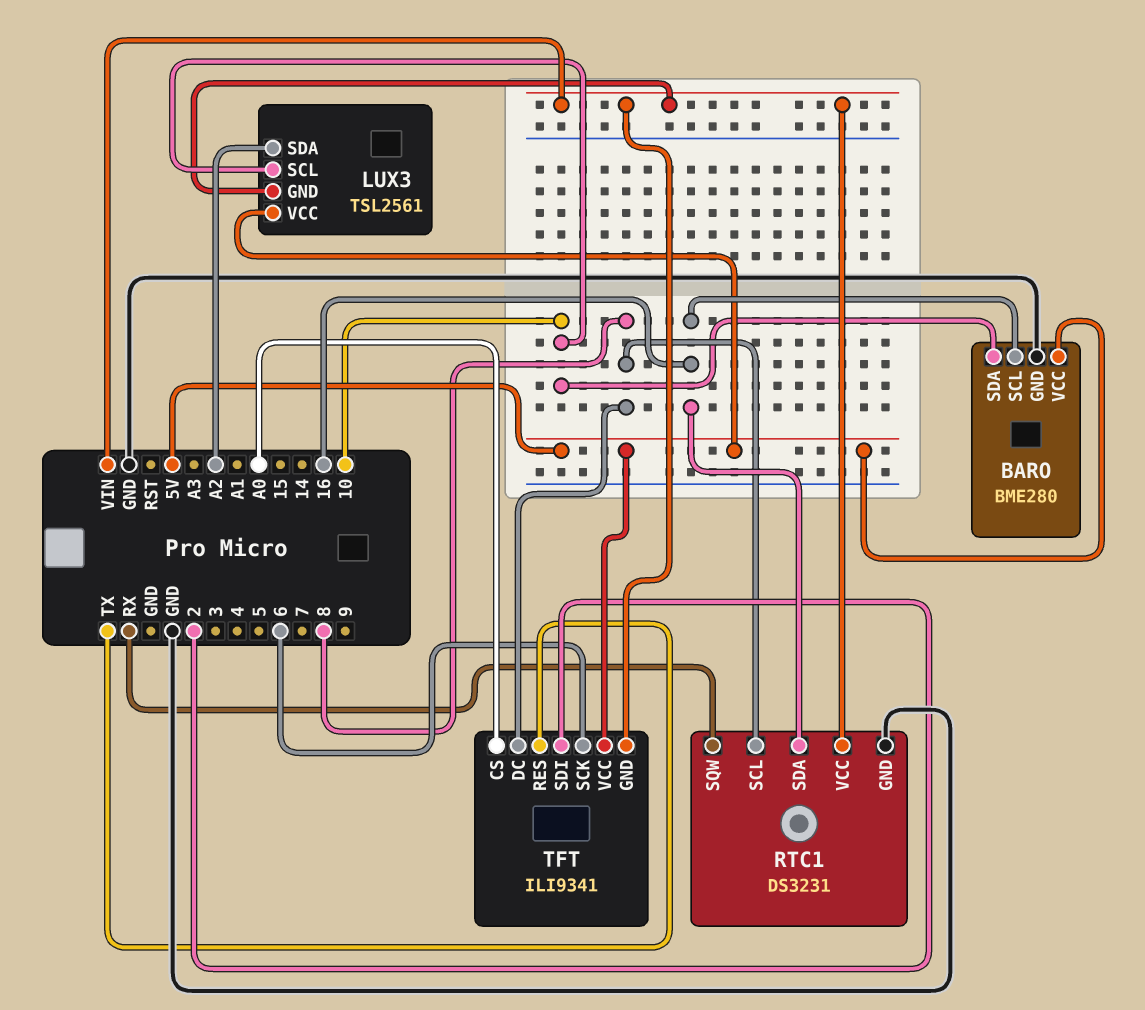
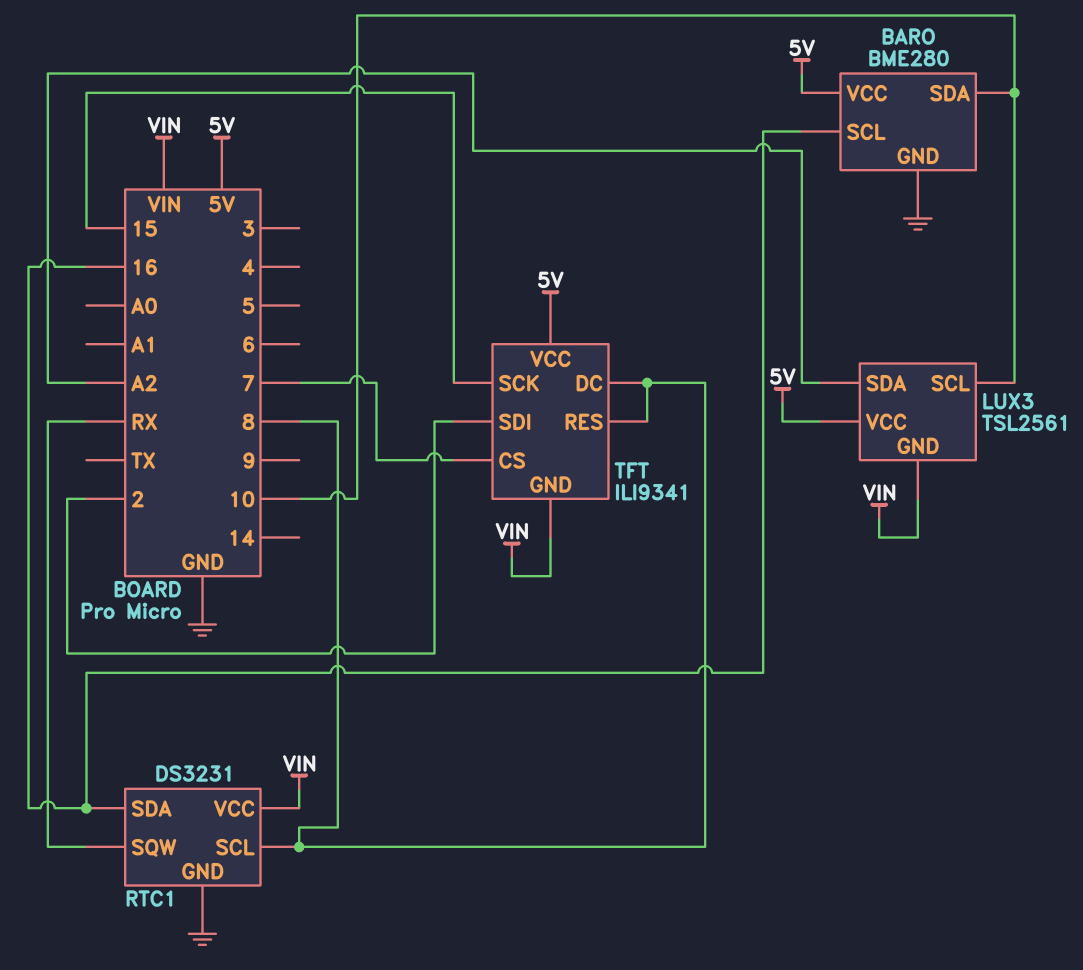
TFT pin CS: A0 -> 7
TFT pin RES: TX -> 8
TFT pin SCK: 6 -> 15

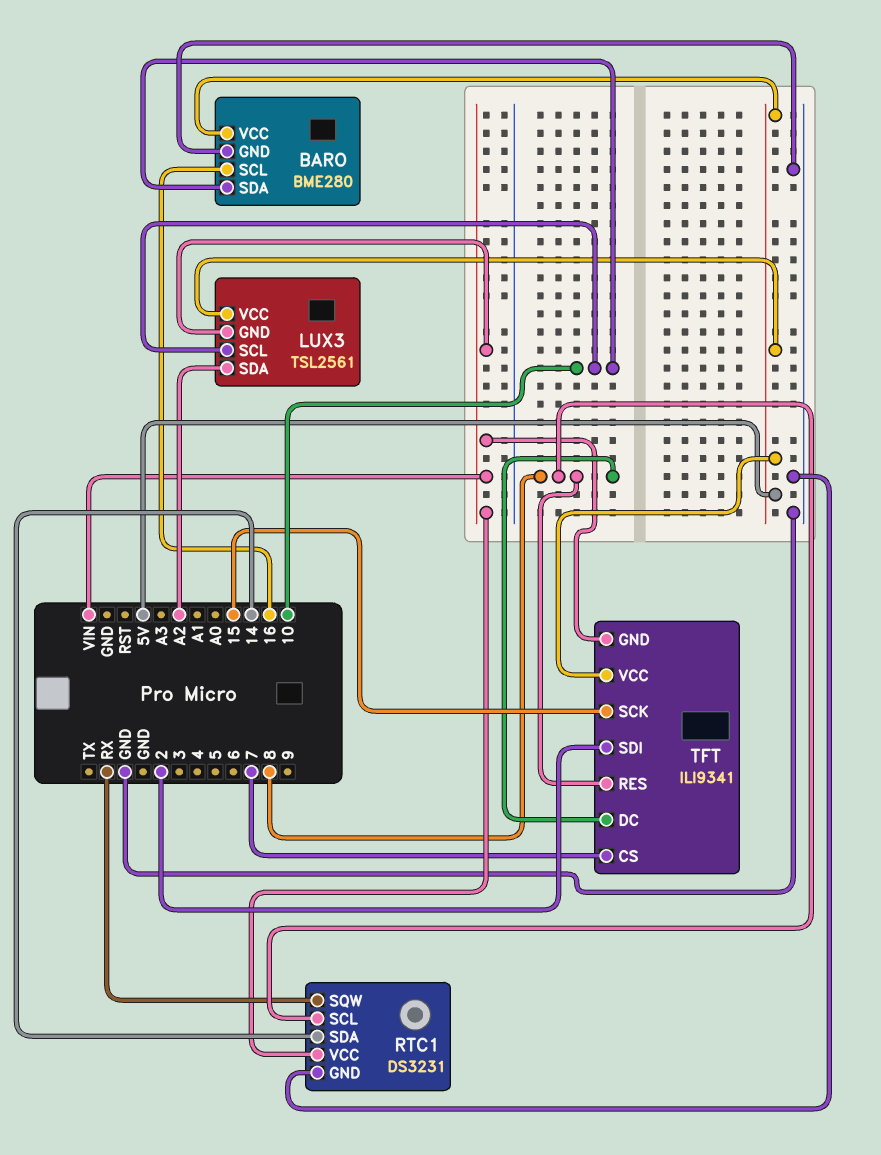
RTC1 pin SDA: 16 -> 14

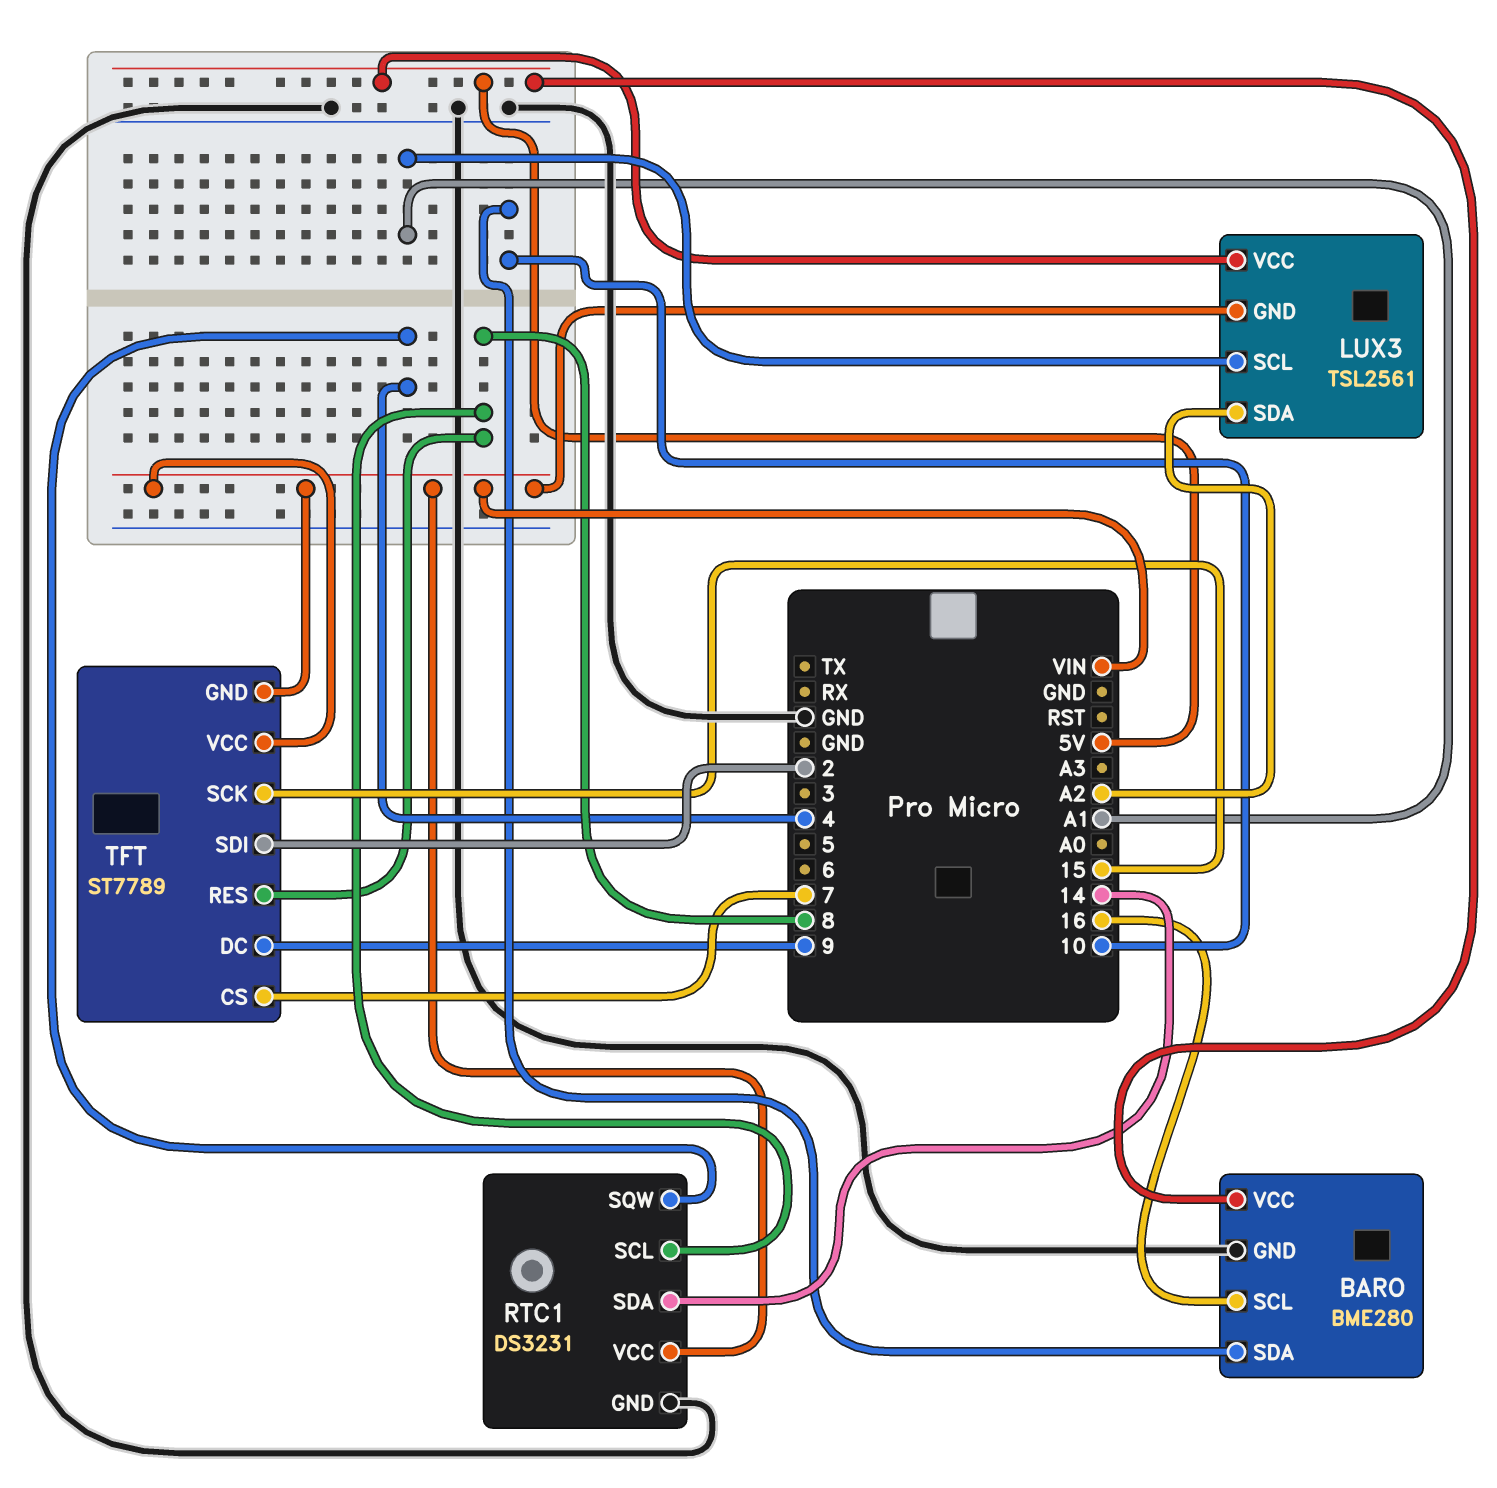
LUX3 pin SCL: 10 -> A1
RTC1 pin SQW: RX -> 4
TFT: ILI9341 -> ST7789
TFT pin DC: 8 -> 9
TFT pin VCC: 5V -> VIN

